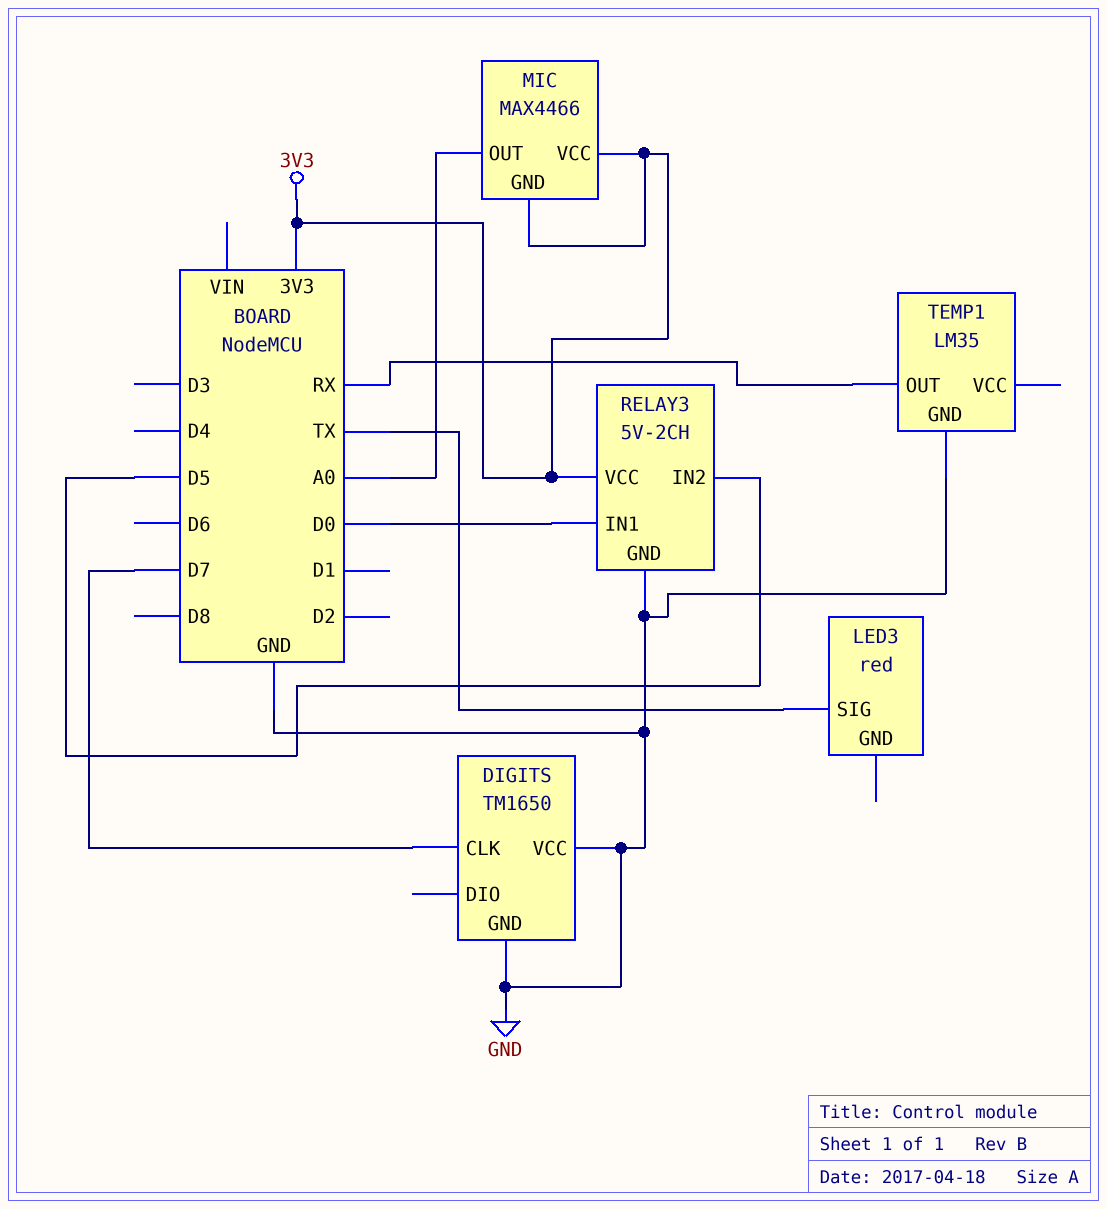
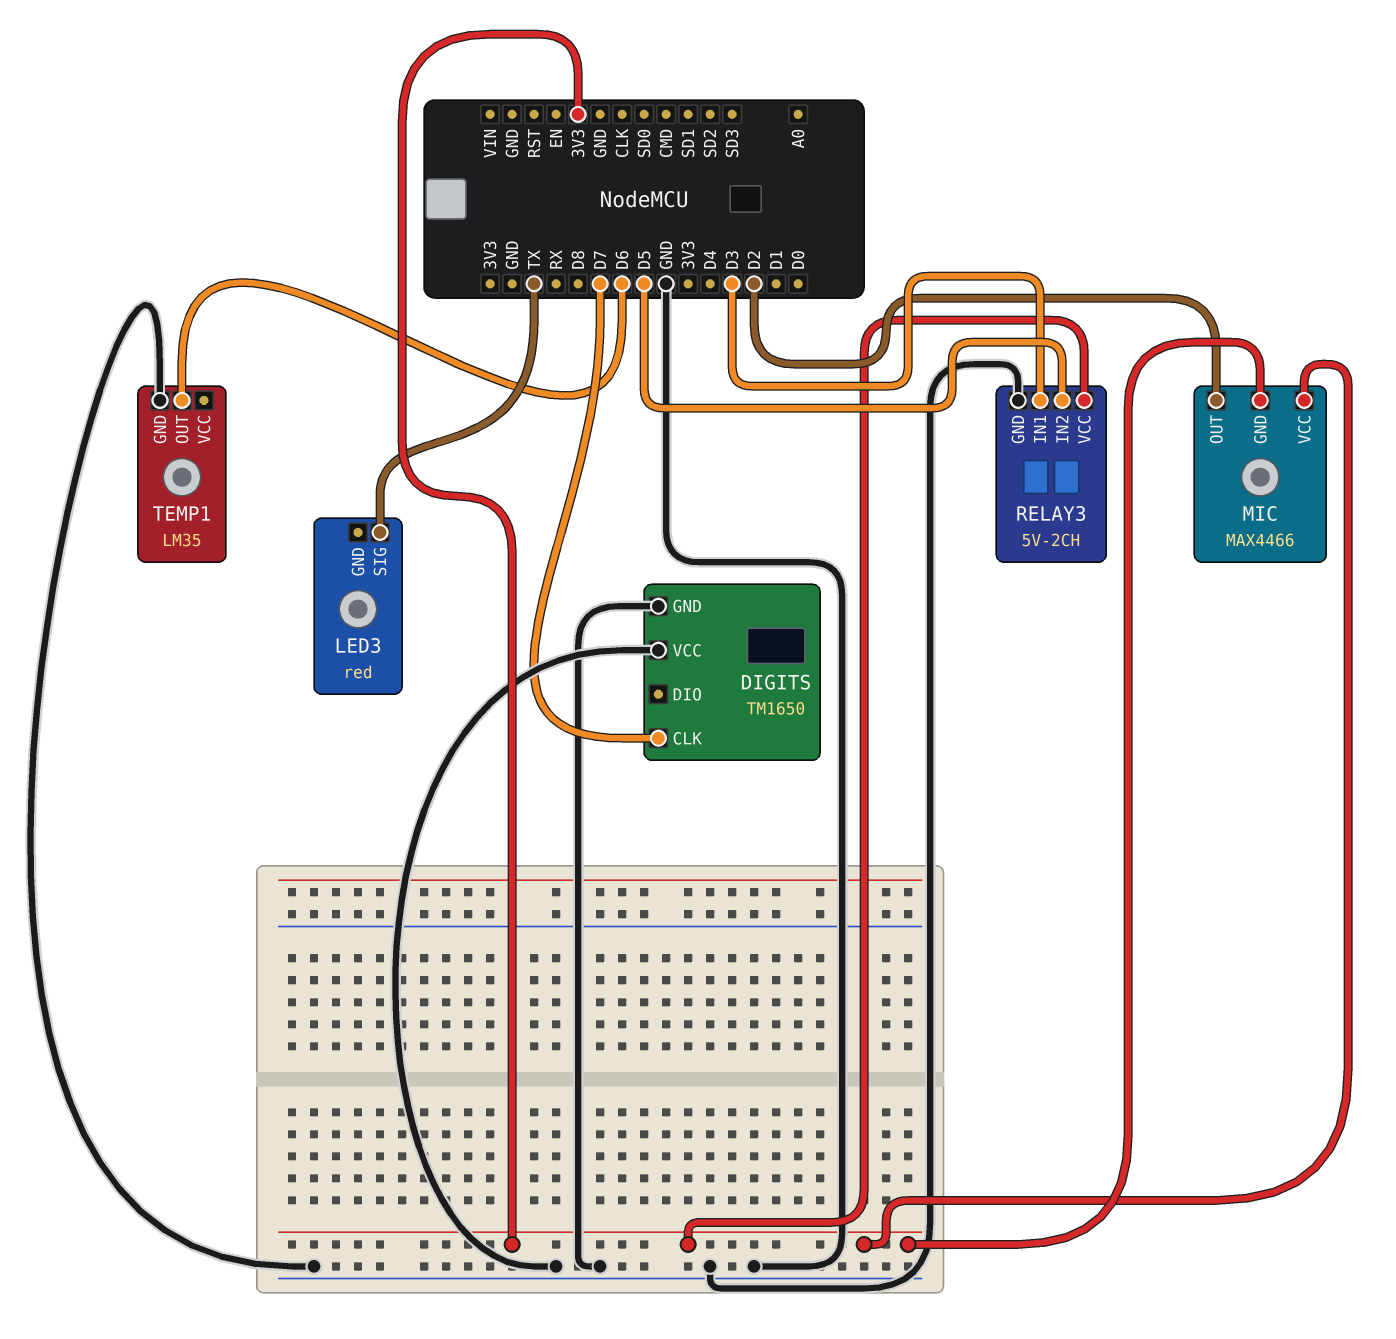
MIC pin OUT: A0 -> D2
RELAY3 pin IN1: D0 -> D3
TEMP1 pin OUT: RX -> D6

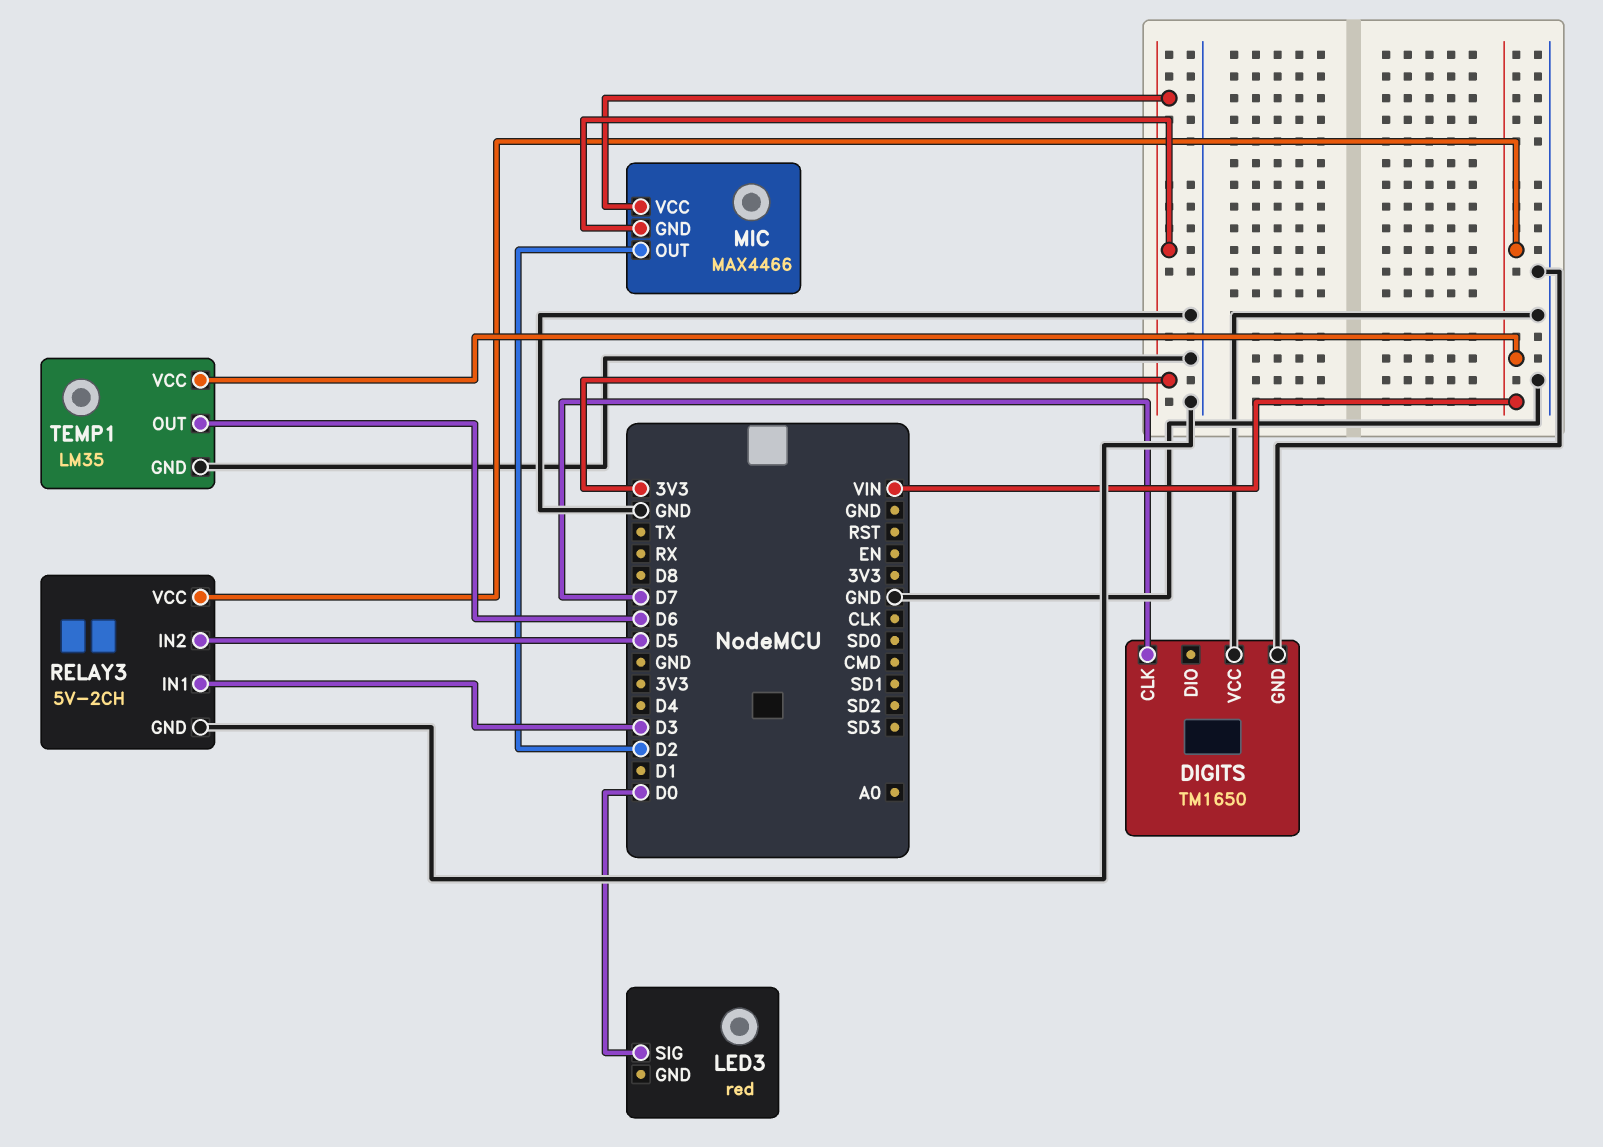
LED3 pin SIG: TX -> D0
RELAY3 pin VCC: 3V3 -> VIN
TEMP1 pin VCC: none -> VIN

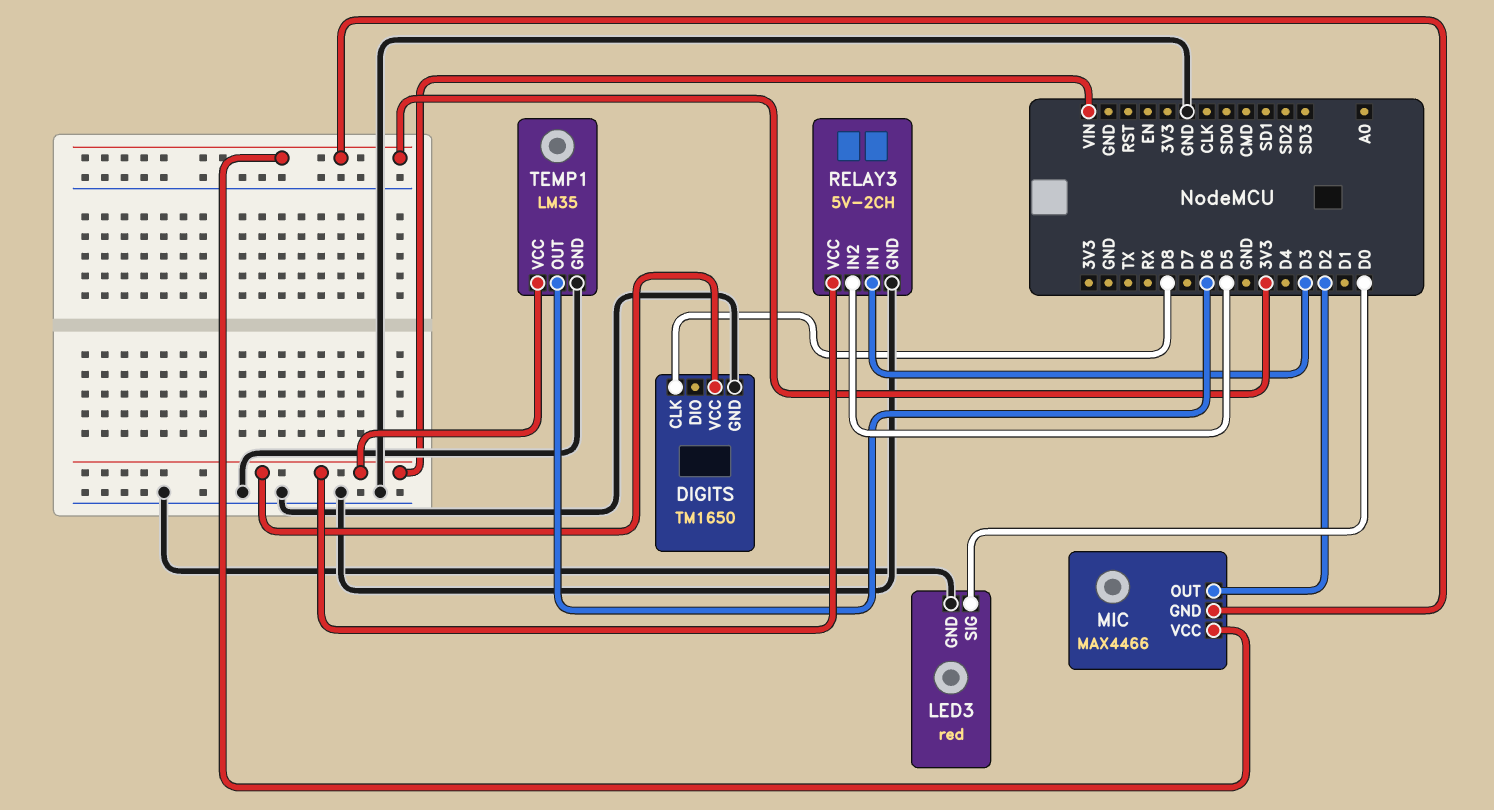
DIGITS pin CLK: D7 -> D8
DIGITS pin VCC: GND -> VIN
LED3 pin GND: none -> GND

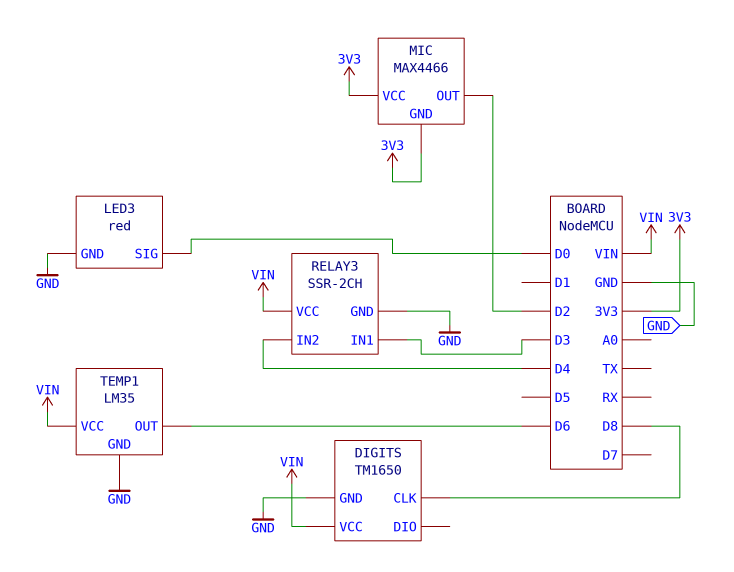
RELAY3: 5V-2CH -> SSR-2CH
RELAY3 pin IN2: D5 -> D4

